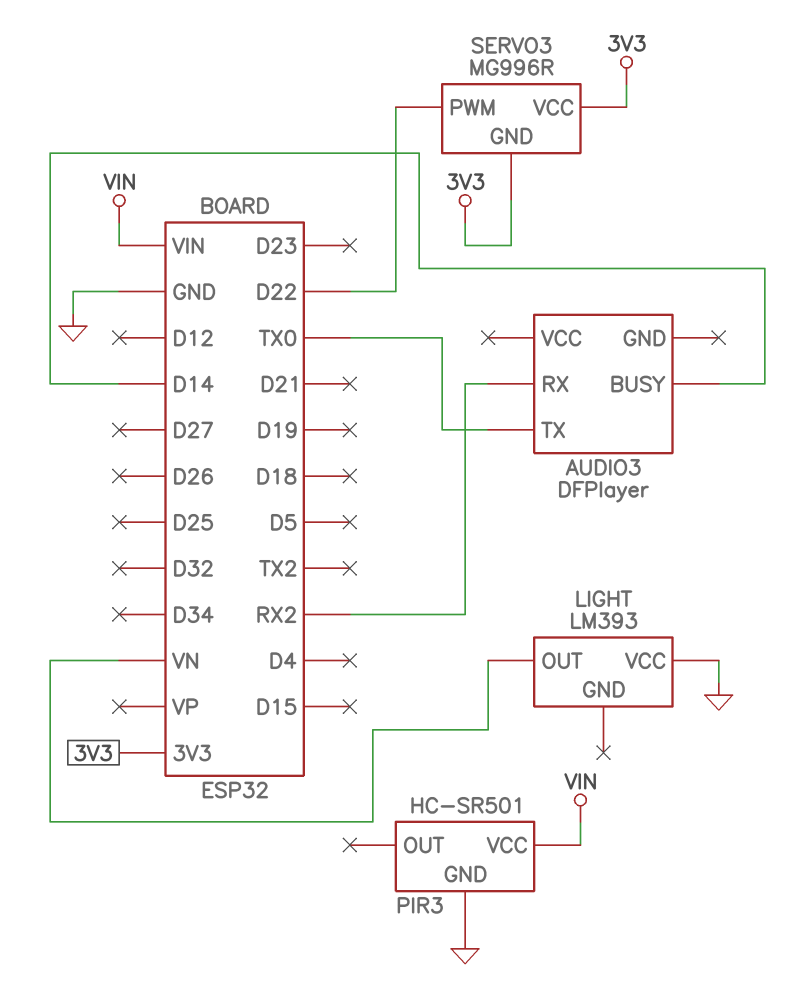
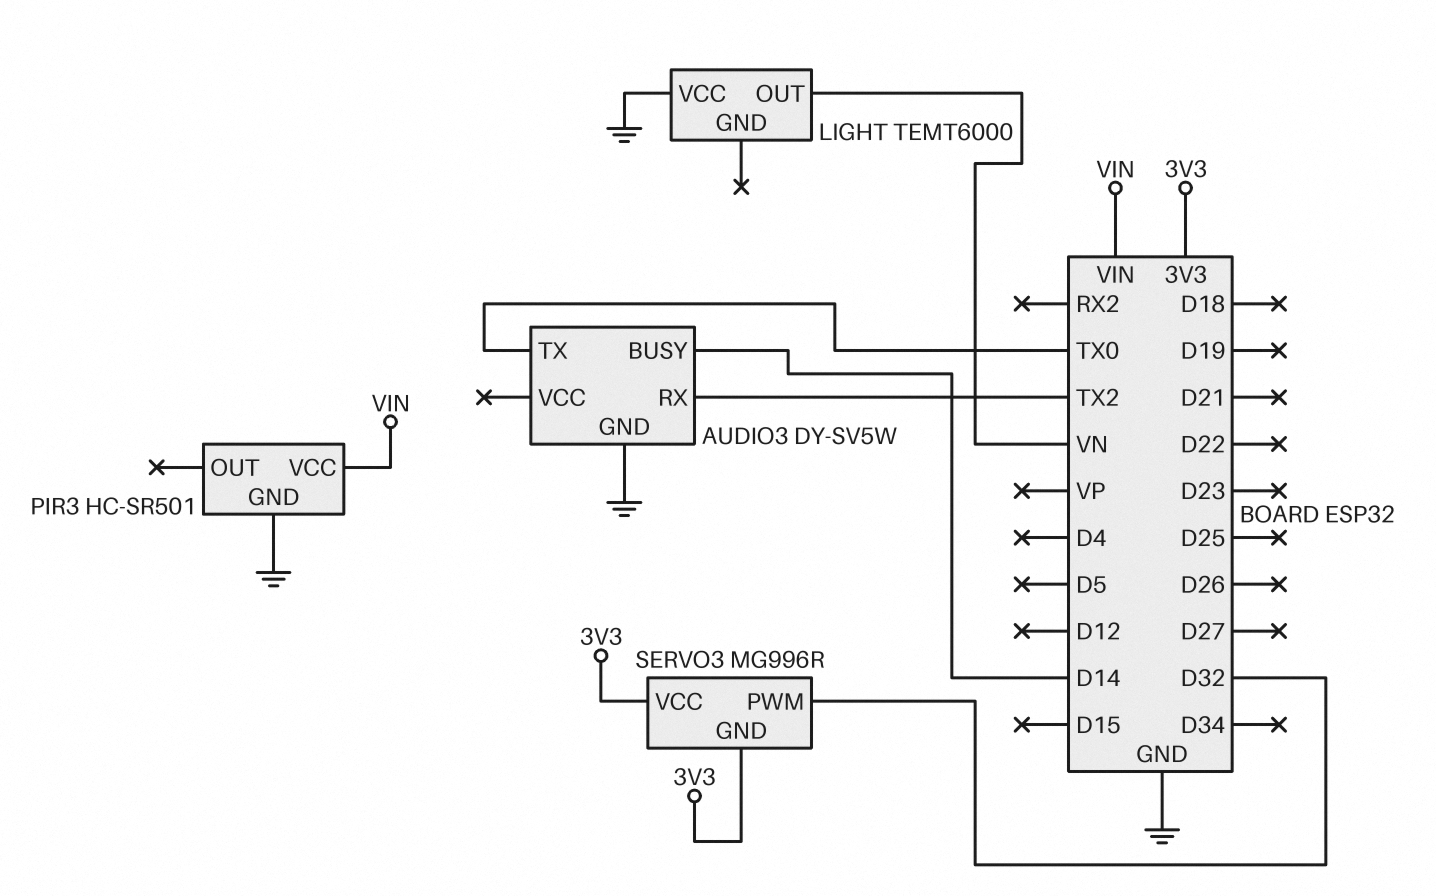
AUDIO3: DFPlayer -> DY-SV5W
AUDIO3 pin GND: none -> GND
AUDIO3 pin RX: RX2 -> TX2
LIGHT: LM393 -> TEMT6000
SERVO3 pin PWM: D22 -> D32

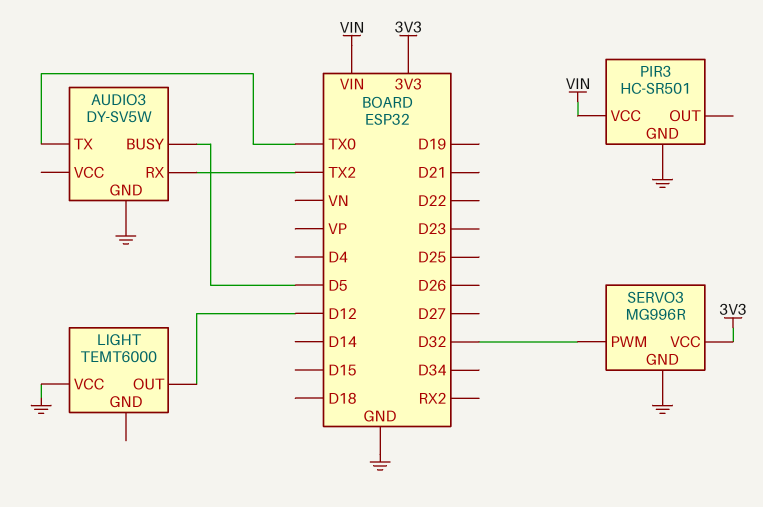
AUDIO3 pin BUSY: D14 -> D5
LIGHT pin OUT: VN -> D12
SERVO3 pin GND: 3V3 -> GND

